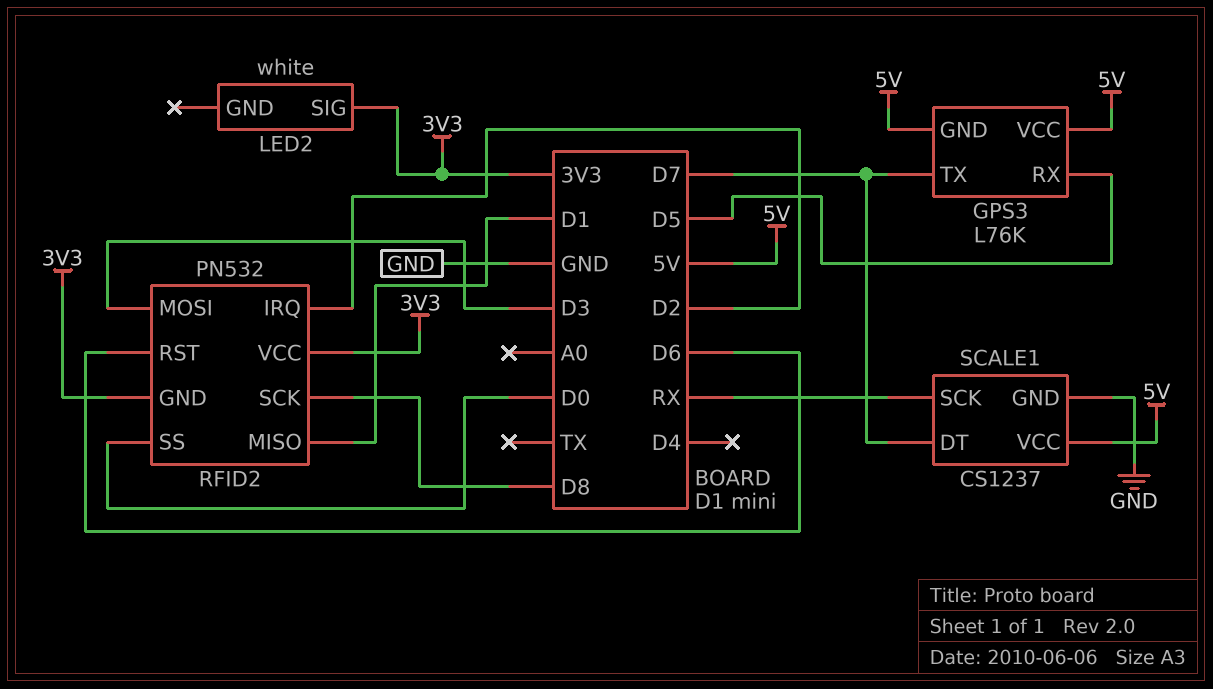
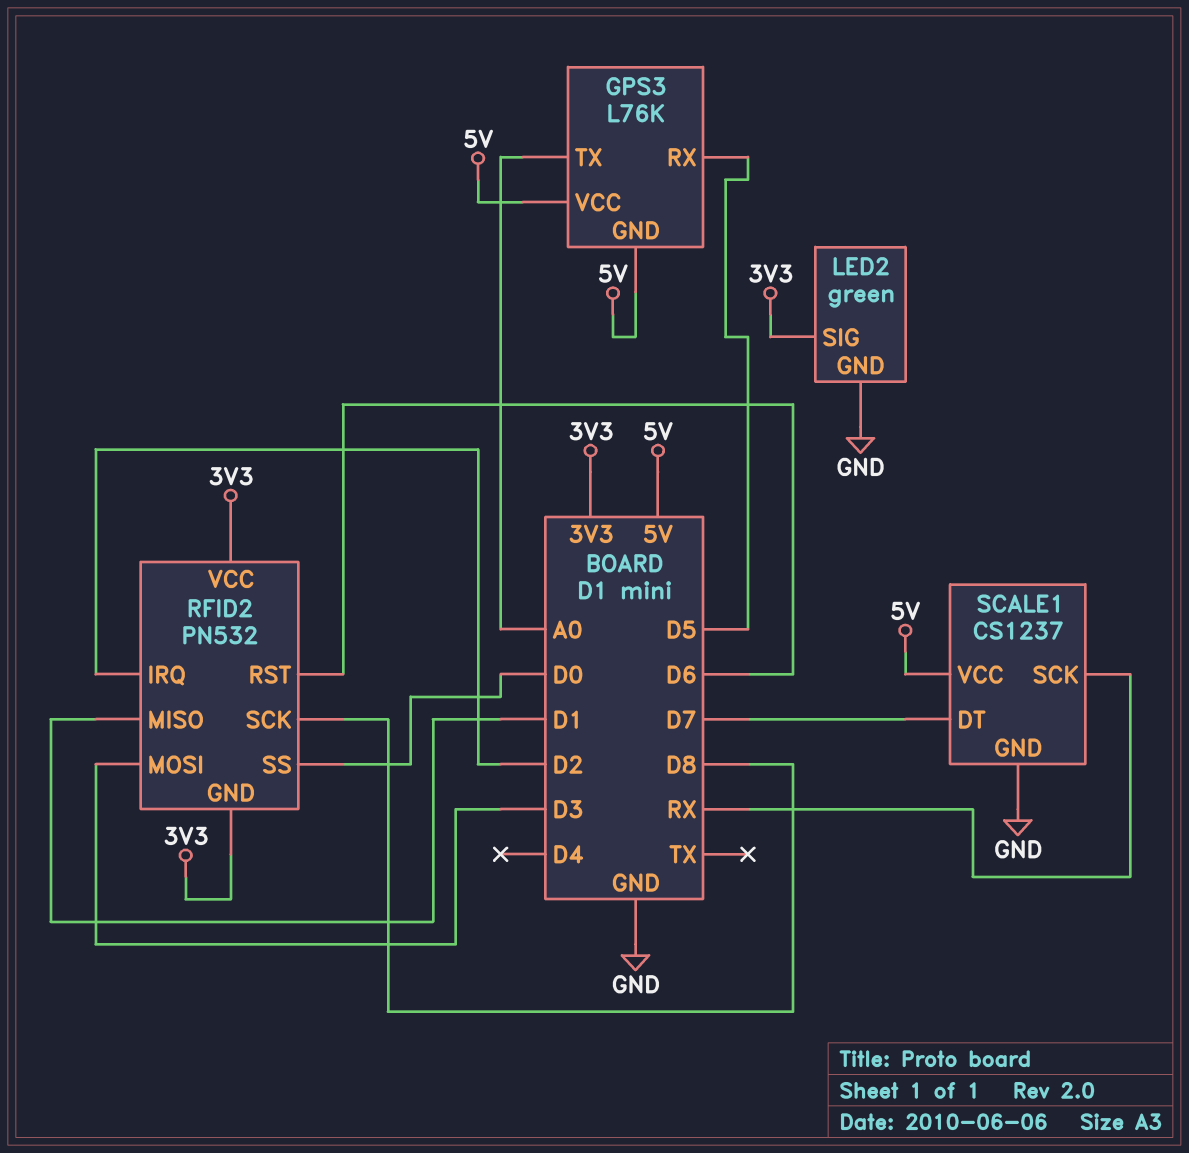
GPS3 pin TX: D7 -> A0
LED2: white -> green
LED2 pin GND: none -> GND

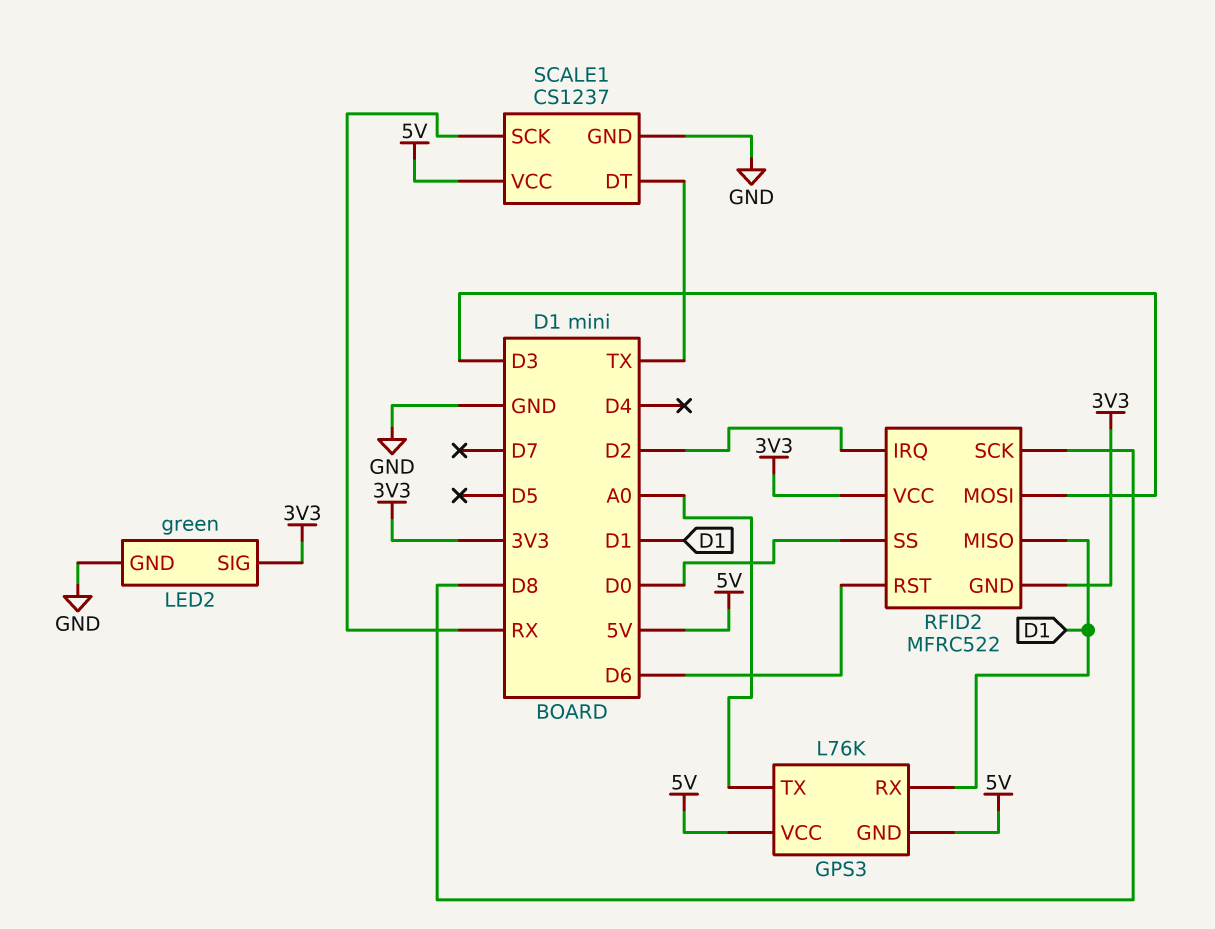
GPS3 pin RX: D5 -> D1
RFID2: PN532 -> MFRC522
SCALE1 pin DT: D7 -> TX

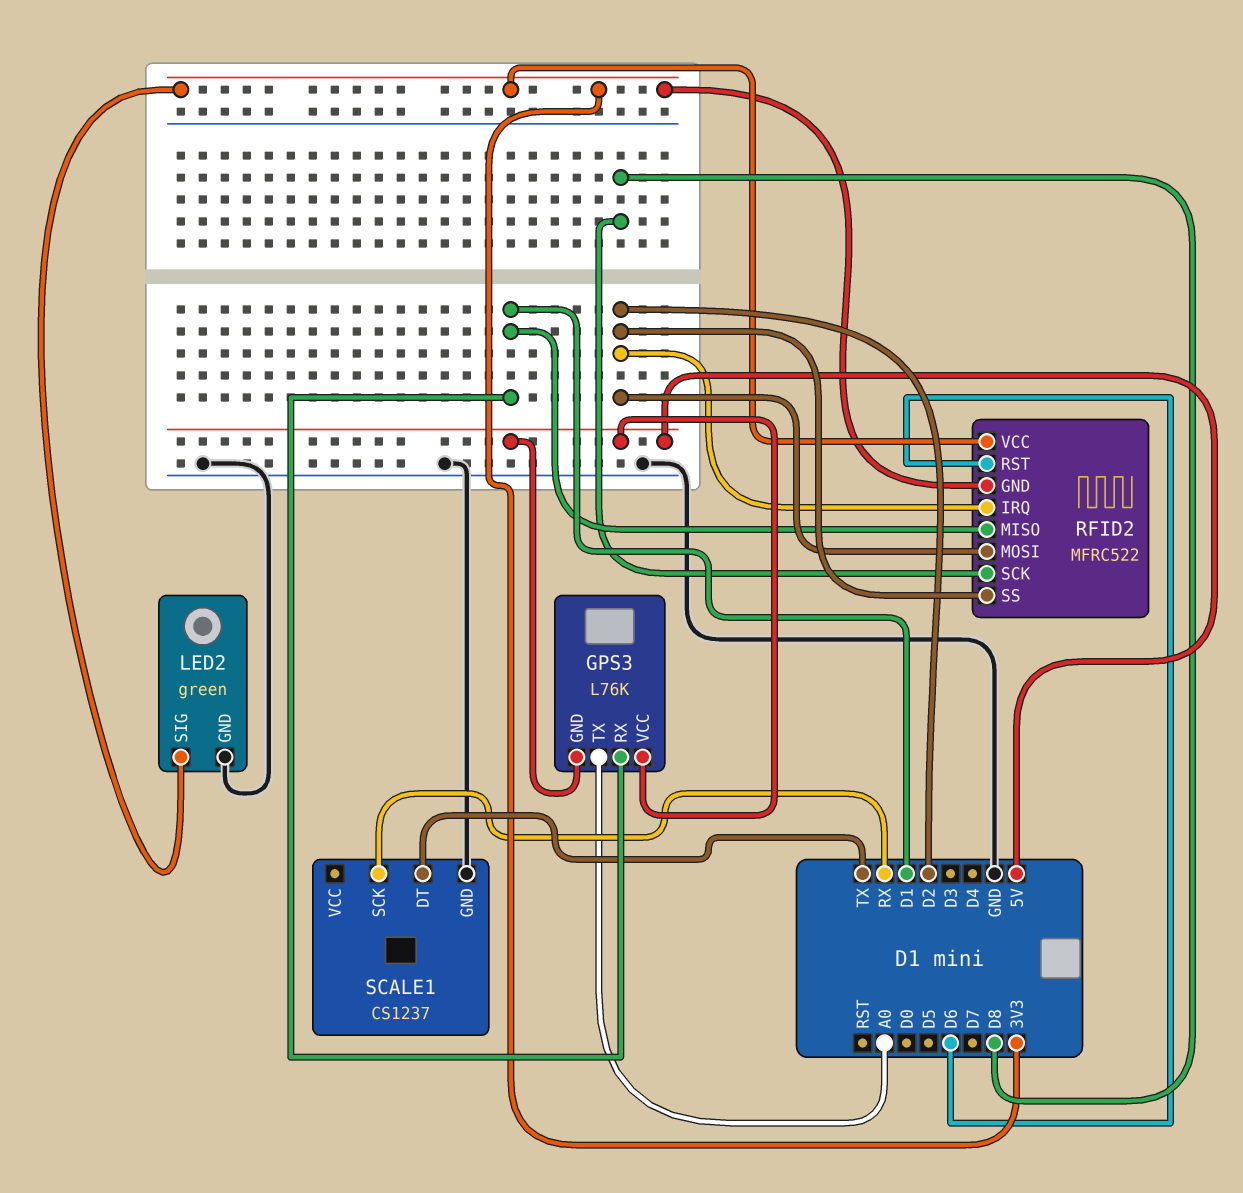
RFID2 pin MOSI: D3 -> D2
RFID2 pin SS: D0 -> D2
SCALE1 pin VCC: 5V -> none

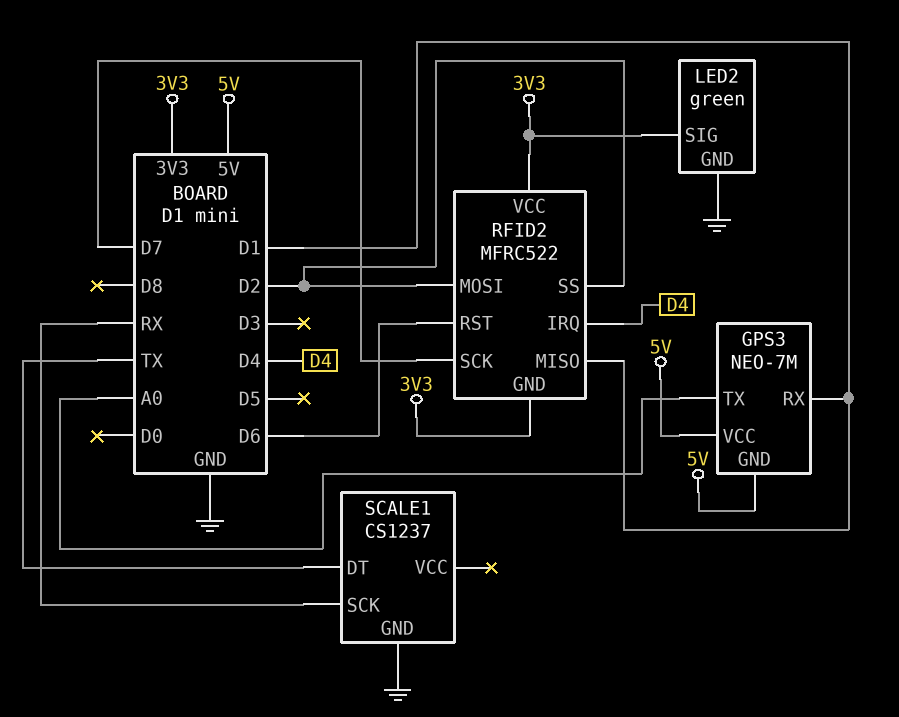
GPS3: L76K -> NEO-7M
RFID2 pin IRQ: D2 -> D4
RFID2 pin SCK: D8 -> D7

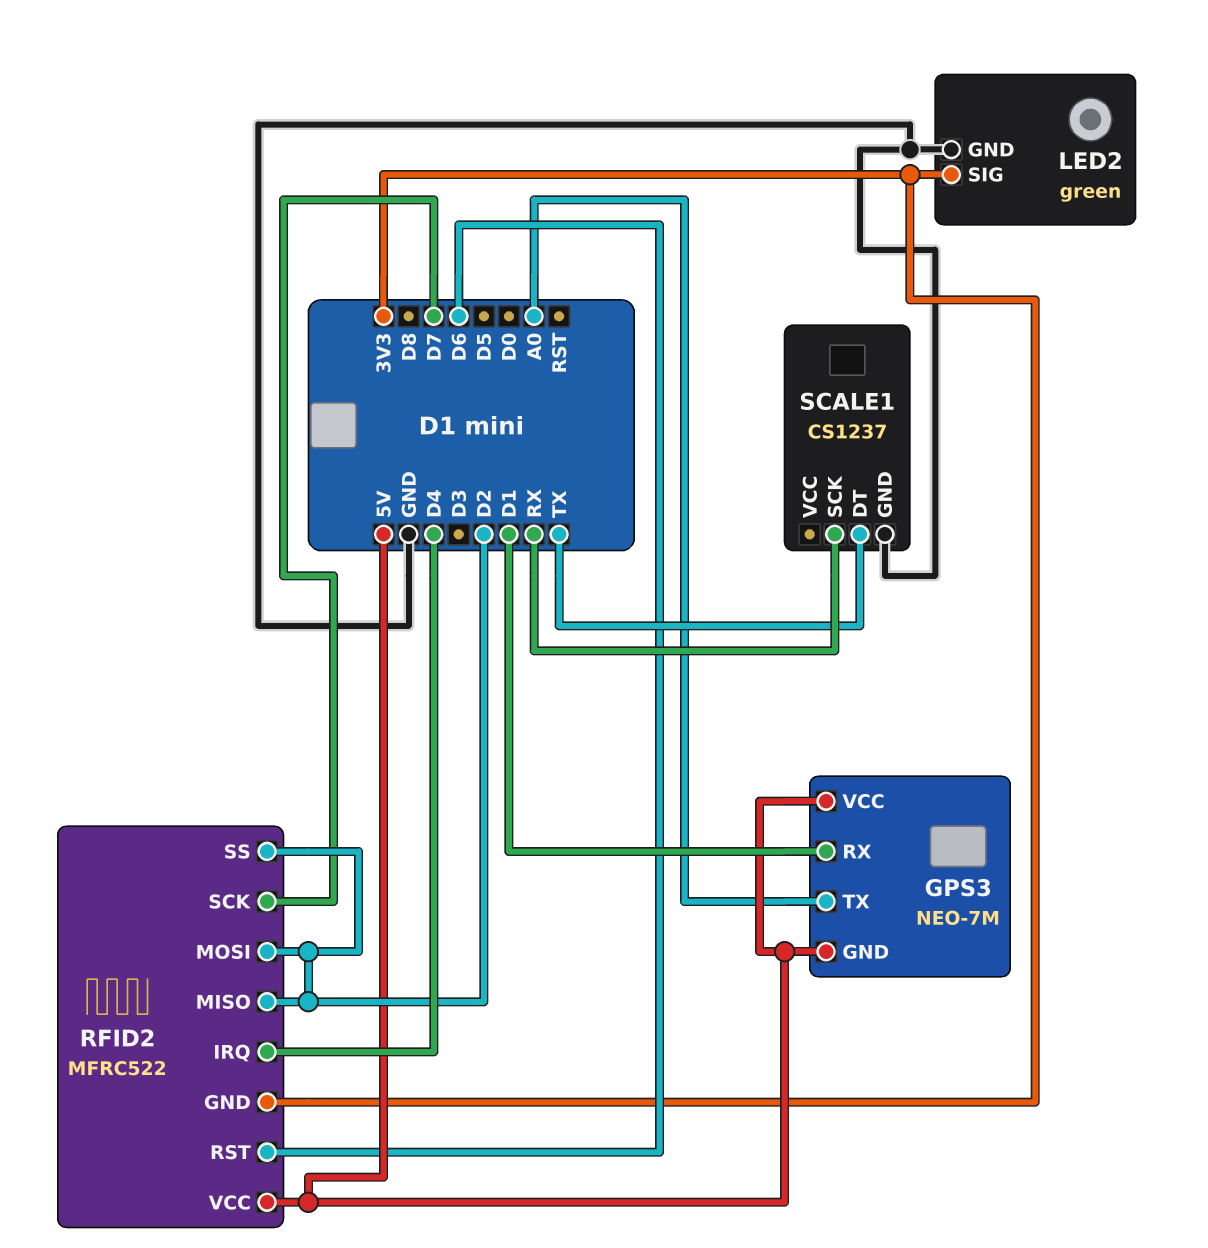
RFID2 pin MISO: D1 -> D2
RFID2 pin VCC: 3V3 -> 5V

